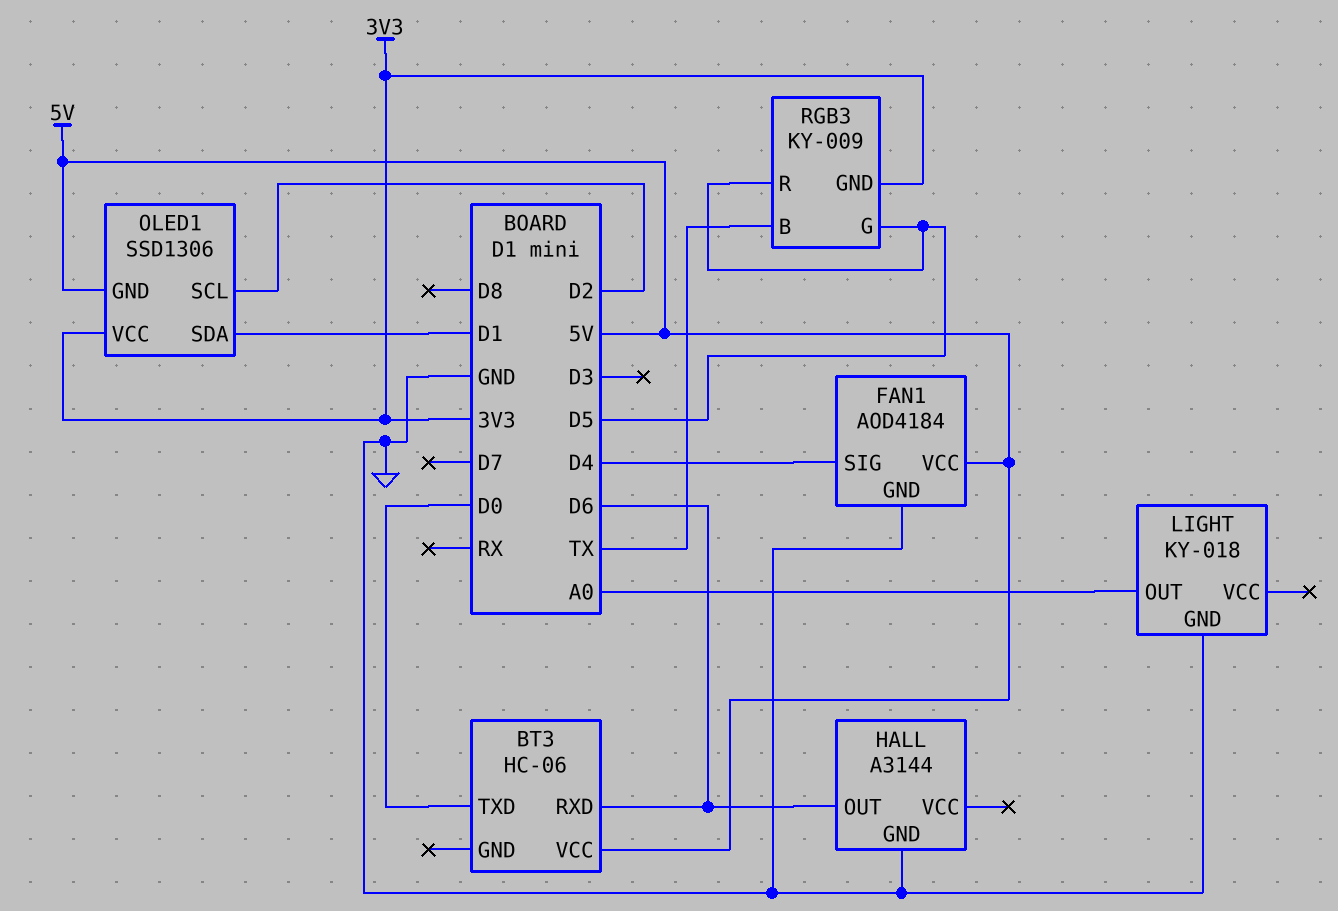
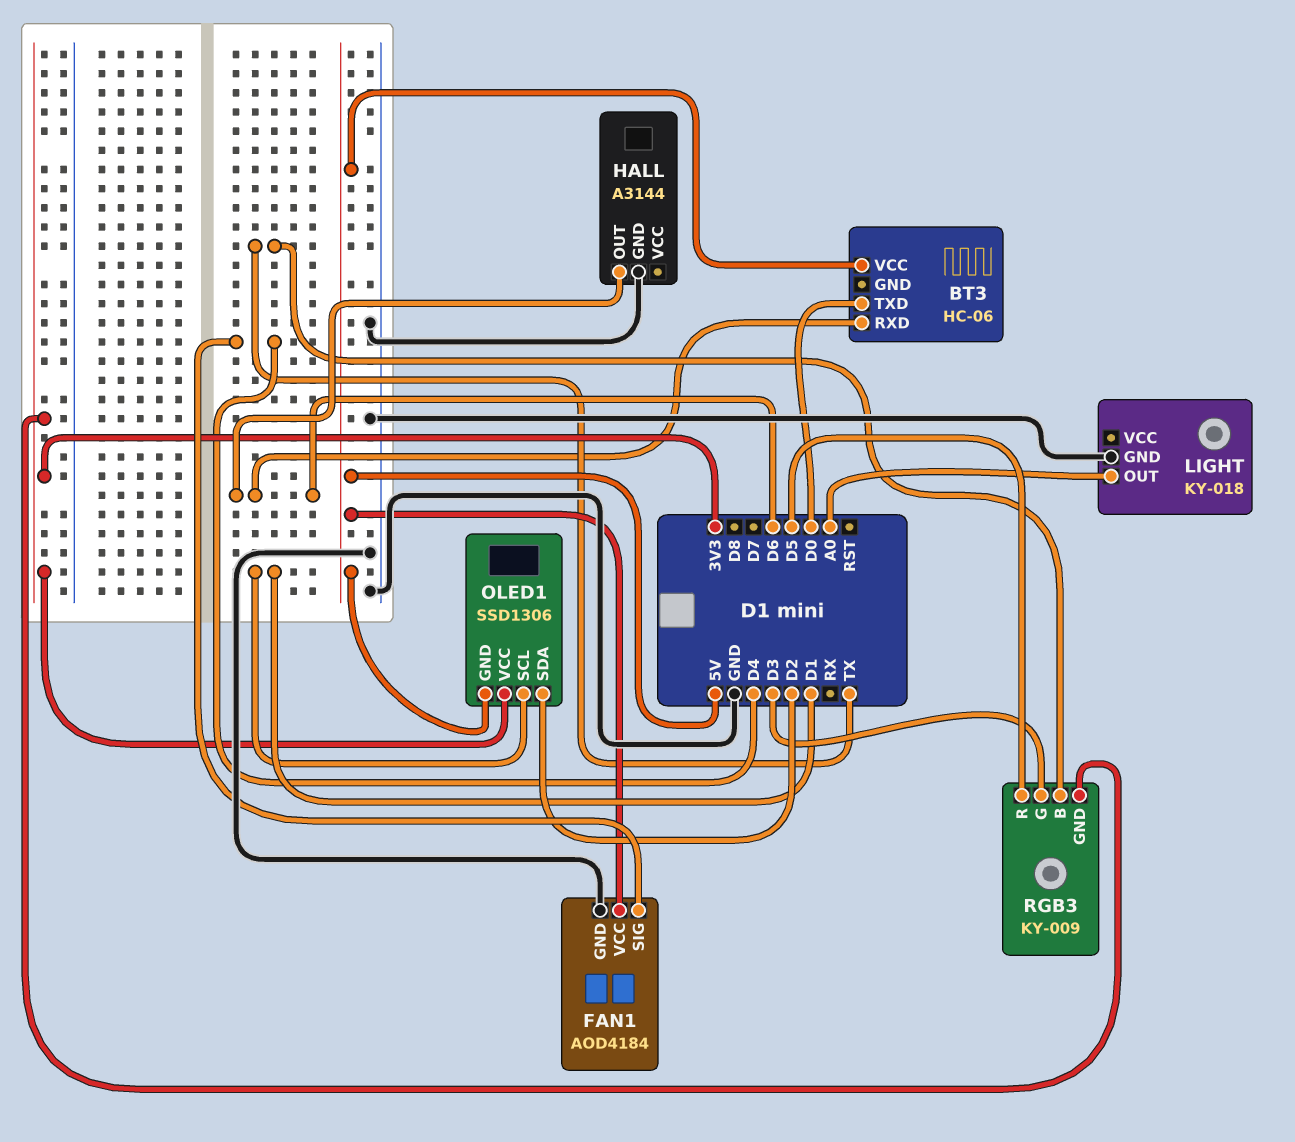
OLED1 pin SCL: D2 -> D1
OLED1 pin SDA: D1 -> D2
RGB3 pin G: D5 -> D3

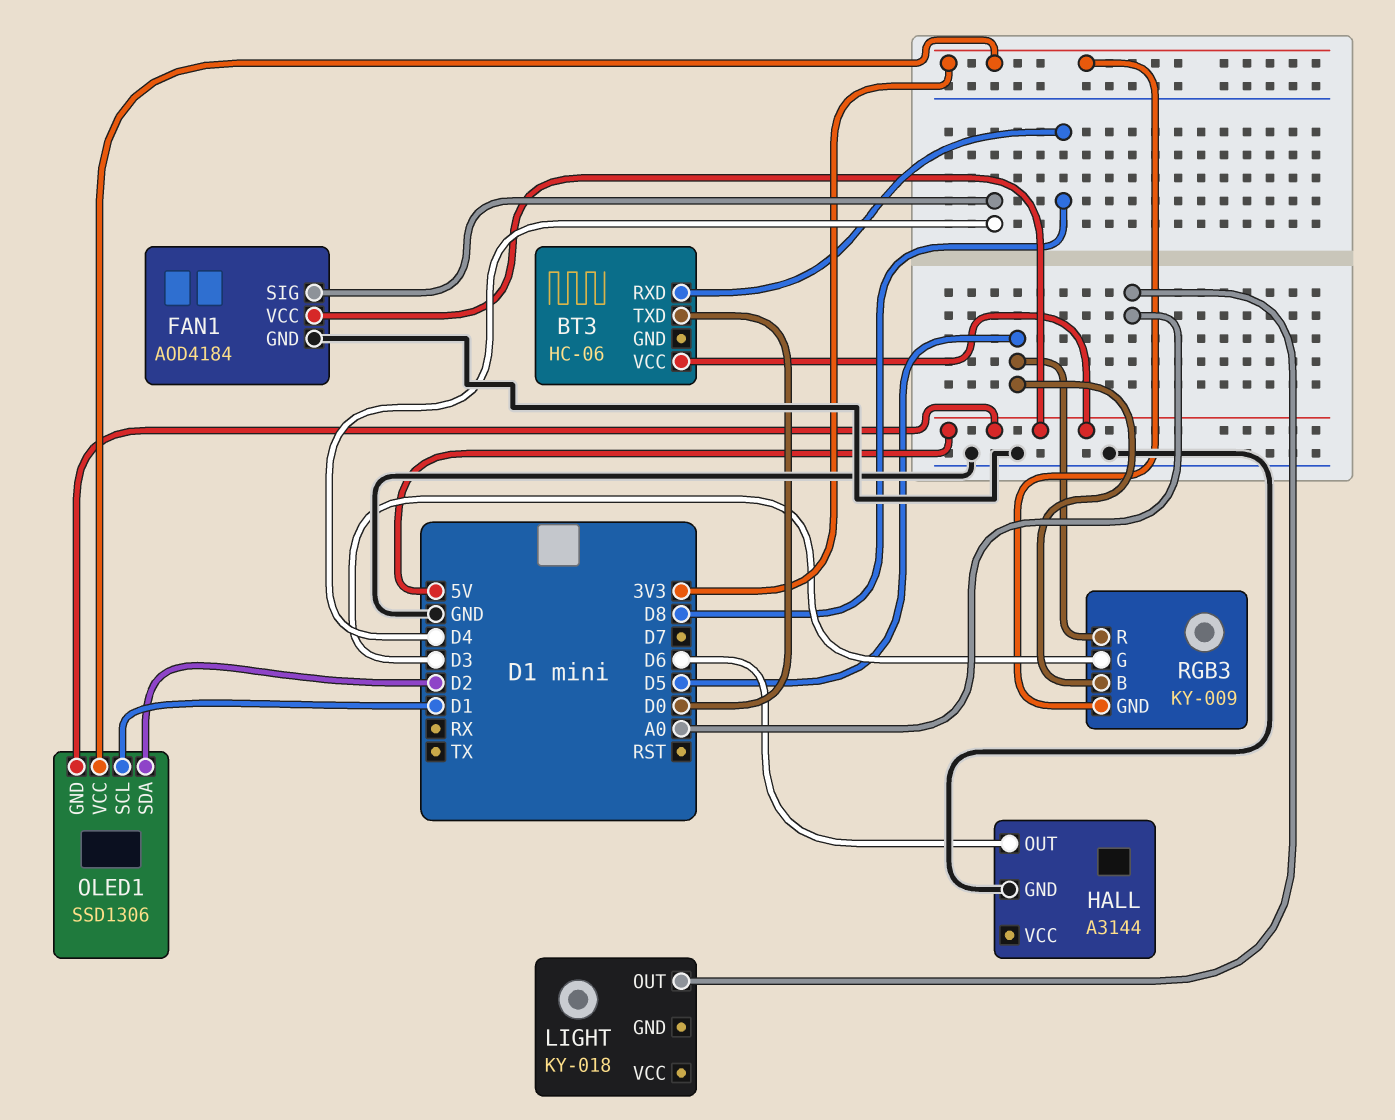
BT3 pin RXD: D6 -> D8
LIGHT pin GND: GND -> none
RGB3 pin B: TX -> D5

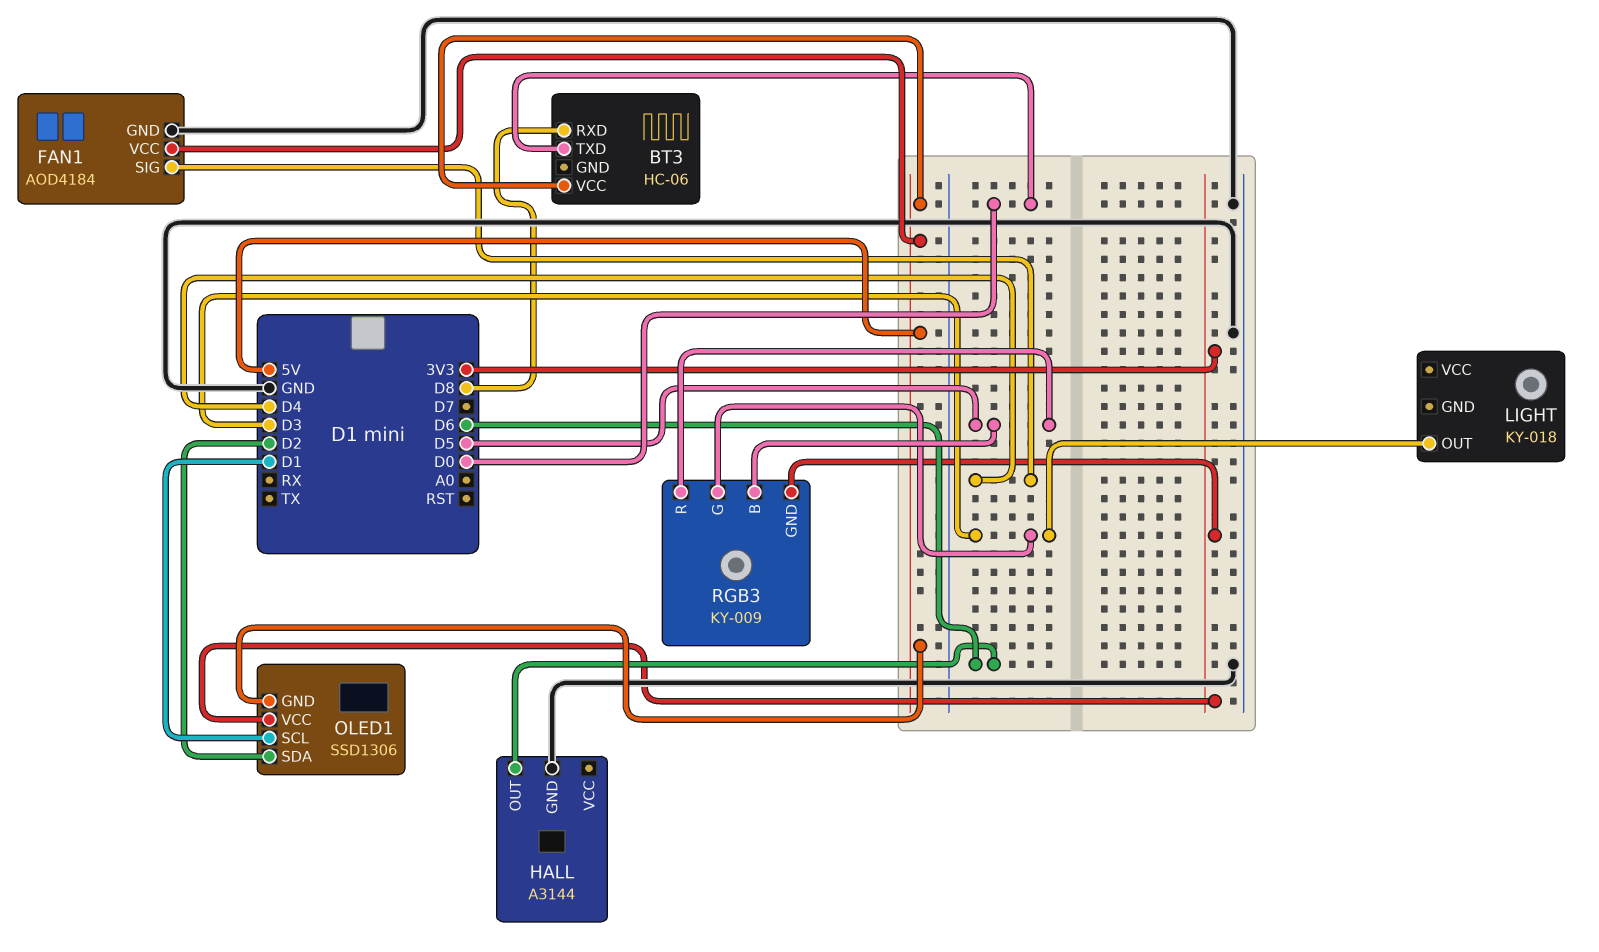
LIGHT pin OUT: A0 -> D3

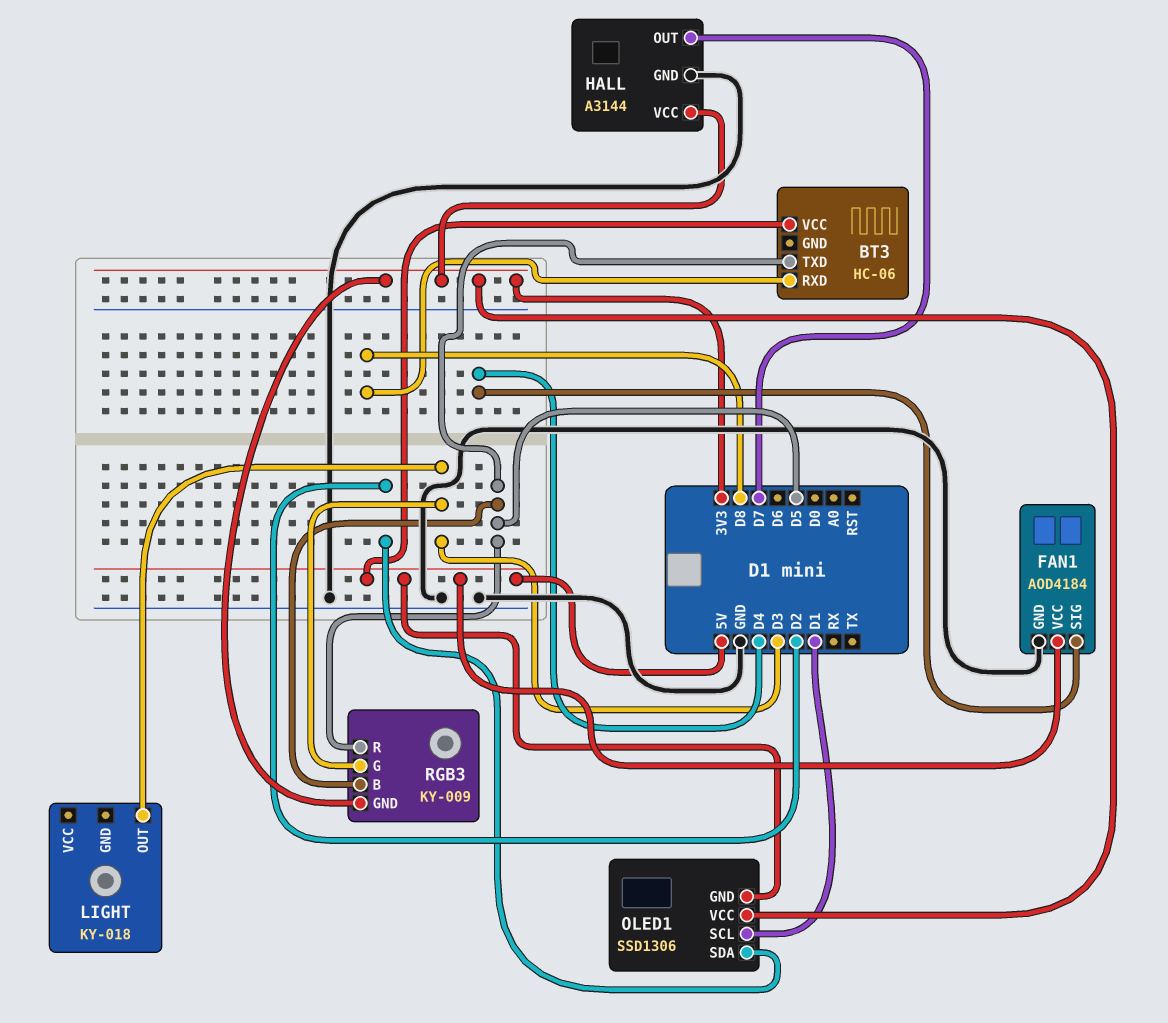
BT3 pin TXD: D0 -> D5
HALL pin OUT: D6 -> D7
HALL pin VCC: none -> 3V3

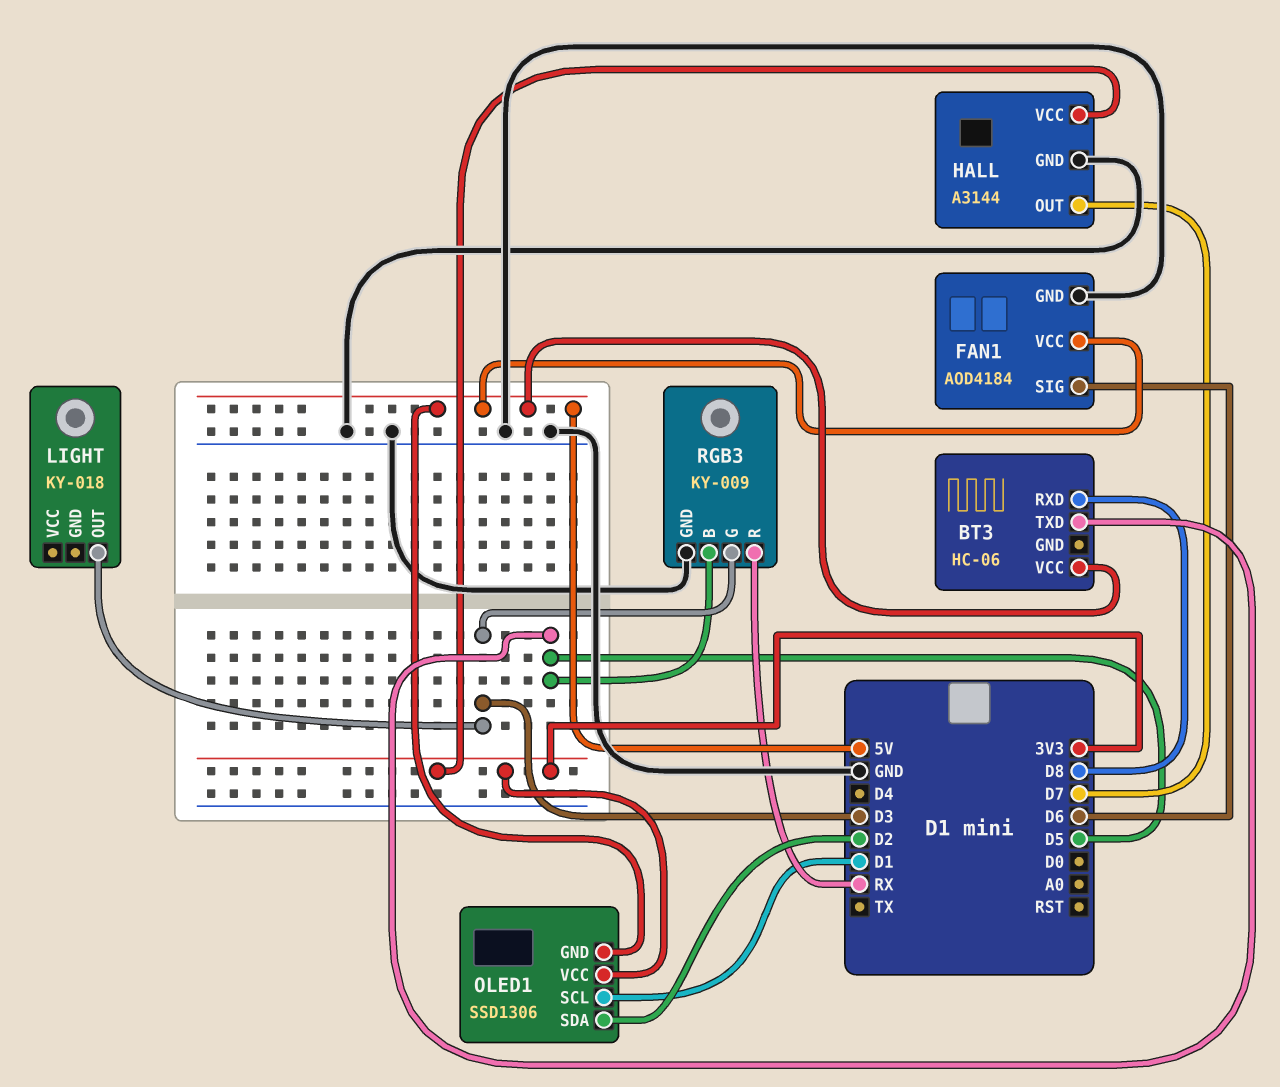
FAN1 pin SIG: D4 -> D6
RGB3 pin GND: 3V3 -> GND
RGB3 pin R: D5 -> RX

